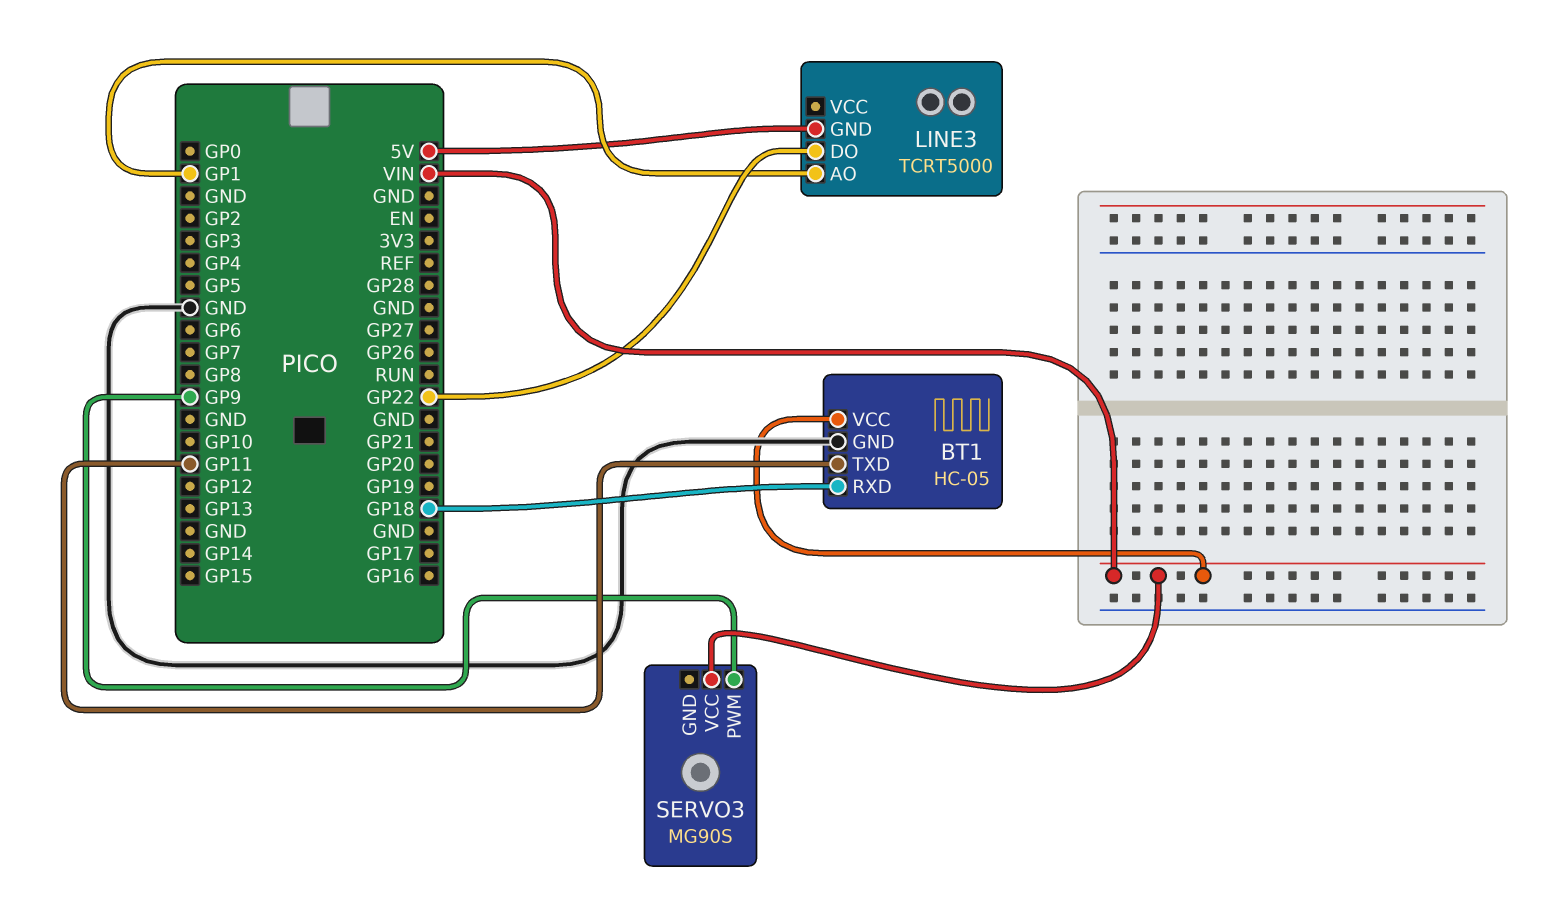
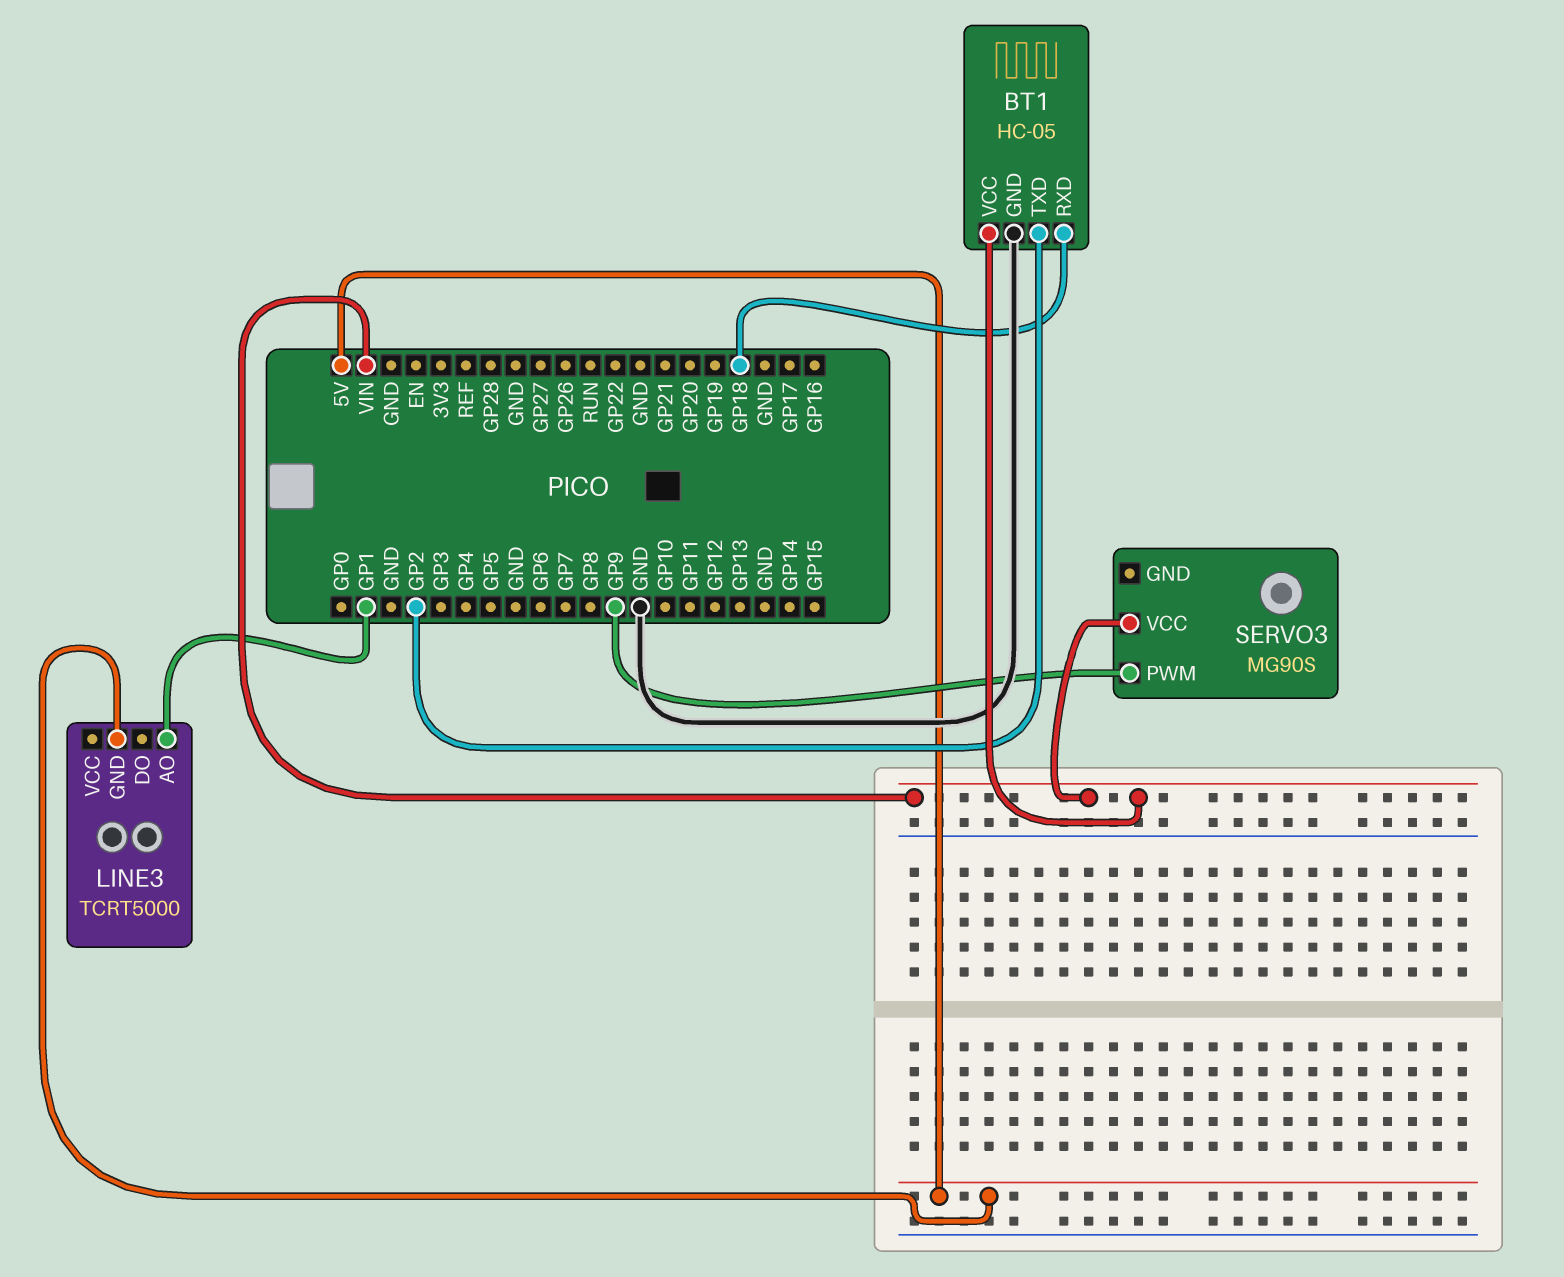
BT1 pin TXD: GP11 -> GP2
LINE3 pin DO: GP22 -> none

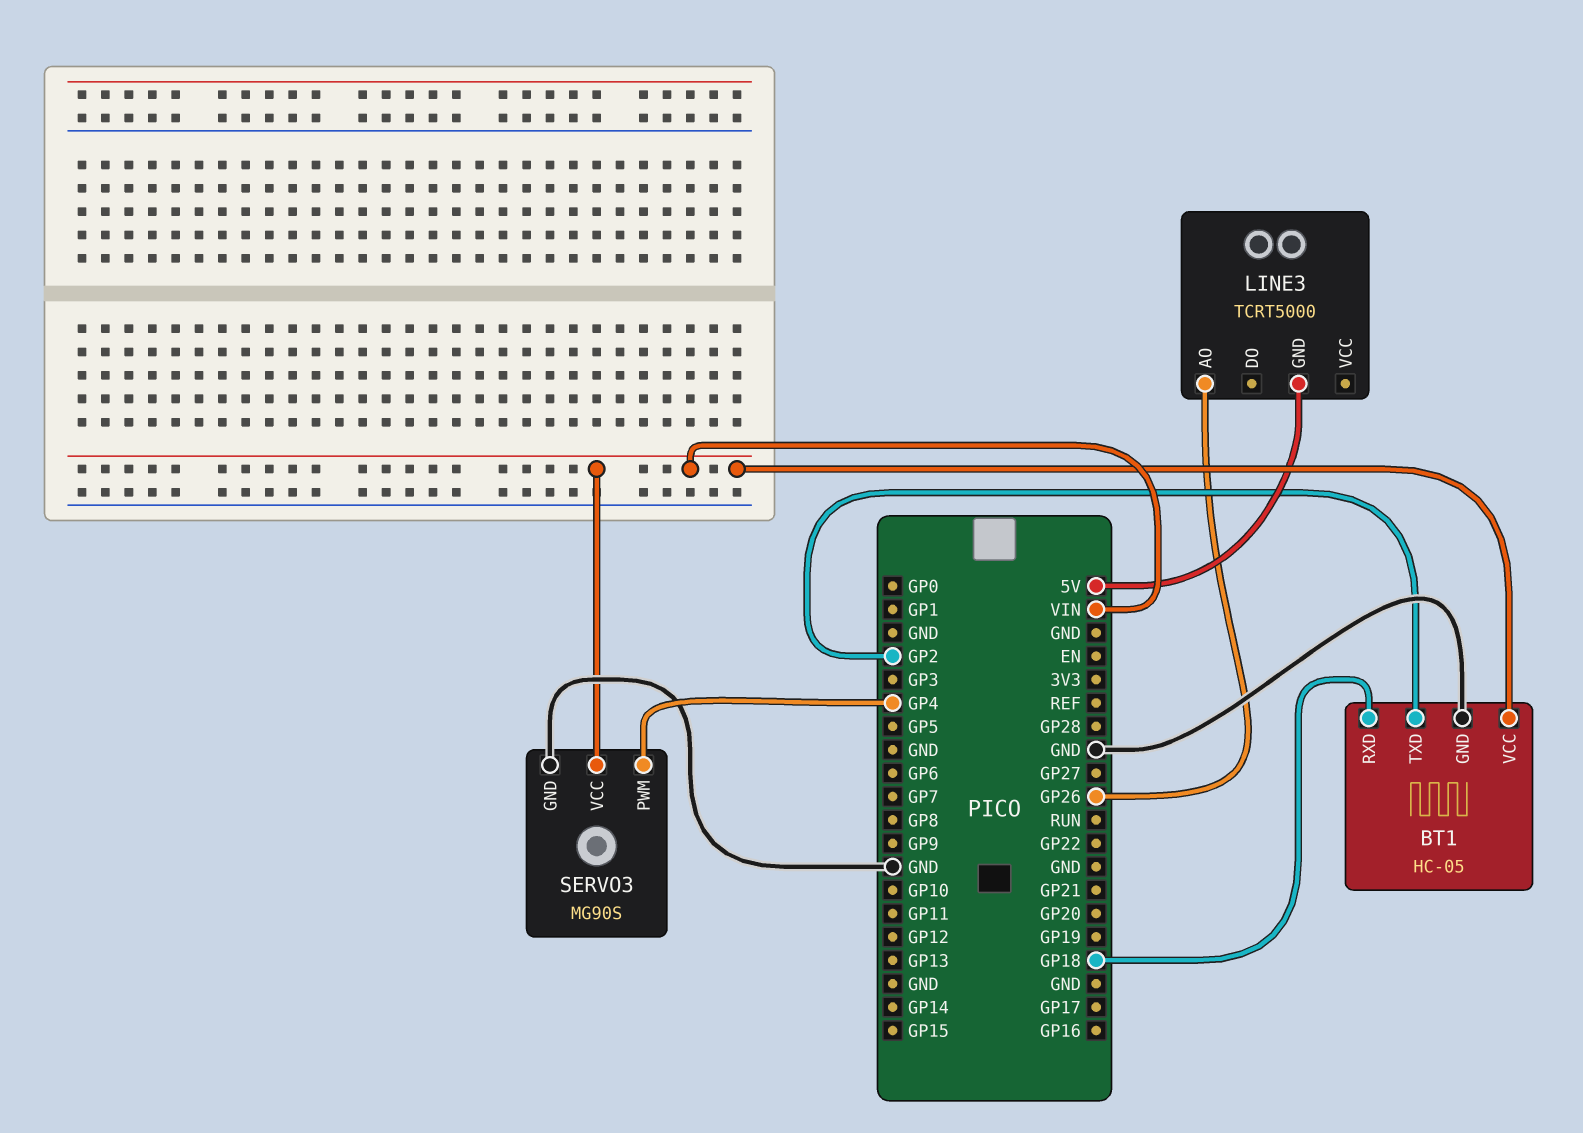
LINE3 pin AO: GP1 -> GP26
SERVO3 pin GND: none -> GND
SERVO3 pin PWM: GP9 -> GP4

